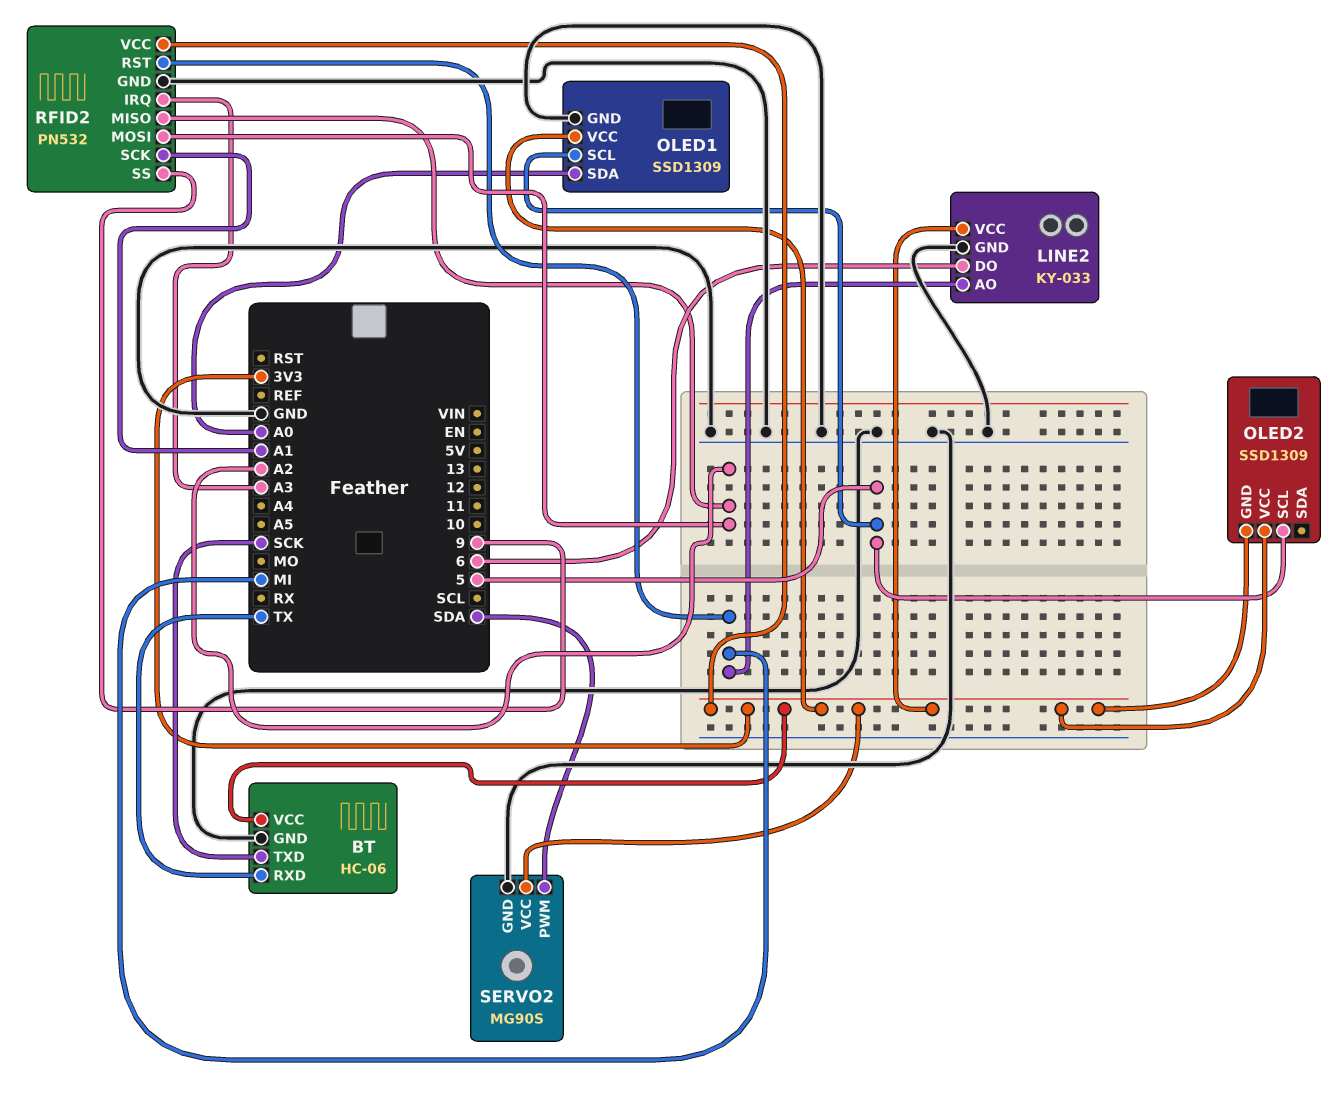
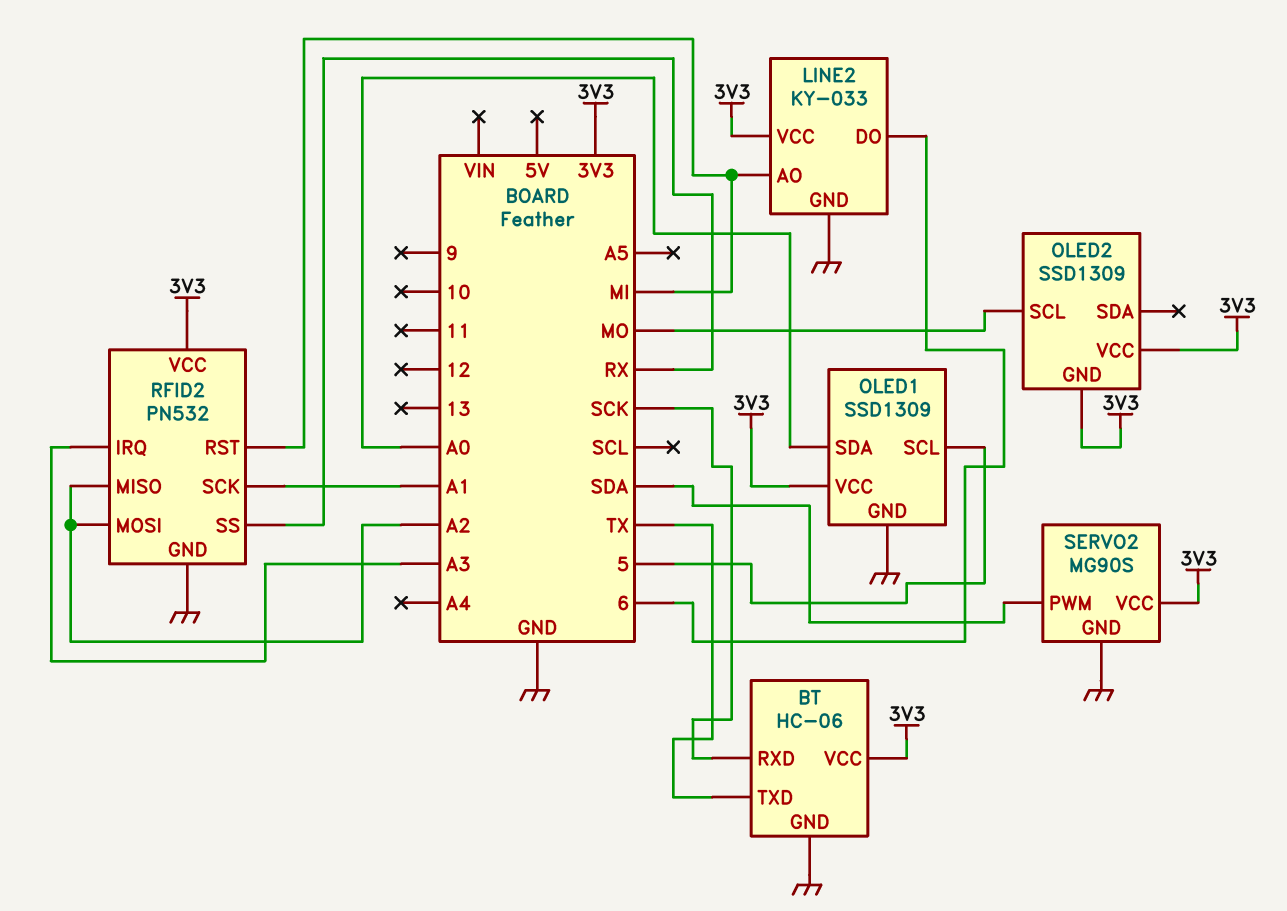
BT pin RXD: TX -> SCK
BT pin TXD: SCK -> TX
OLED2 pin SCL: 5 -> MO
RFID2 pin SS: 9 -> RX

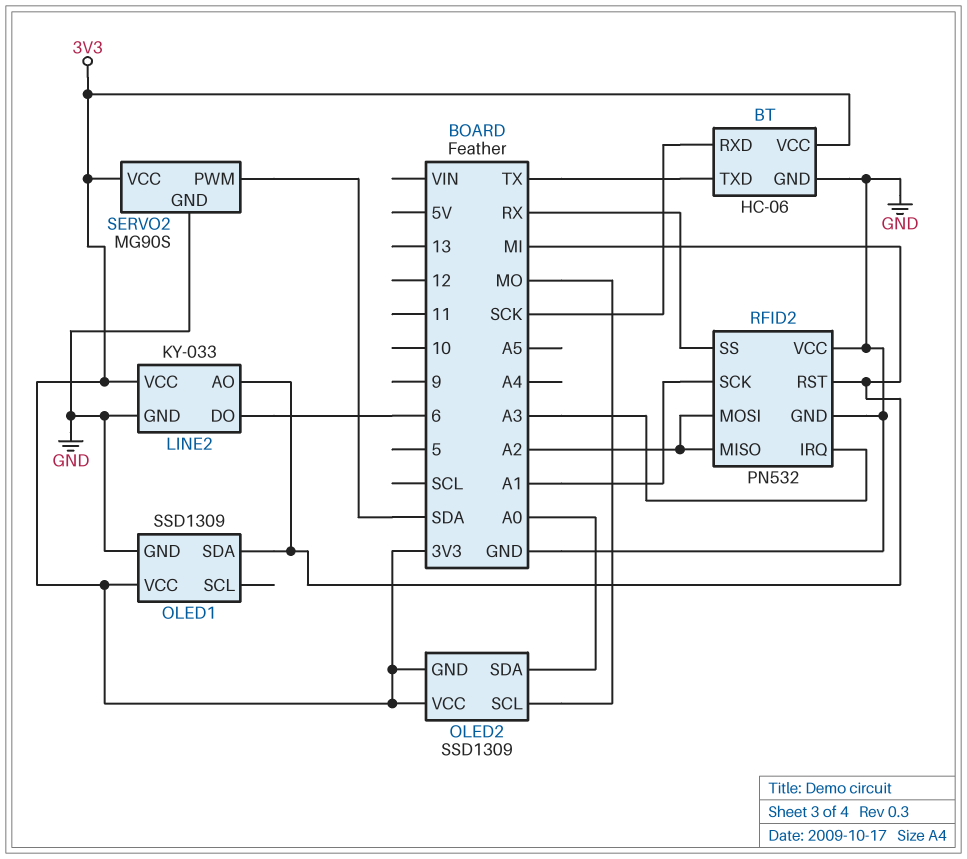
OLED1 pin SCL: 5 -> none
OLED1 pin SDA: A0 -> MI
OLED2 pin SDA: none -> A0
RFID2 pin VCC: 3V3 -> GND

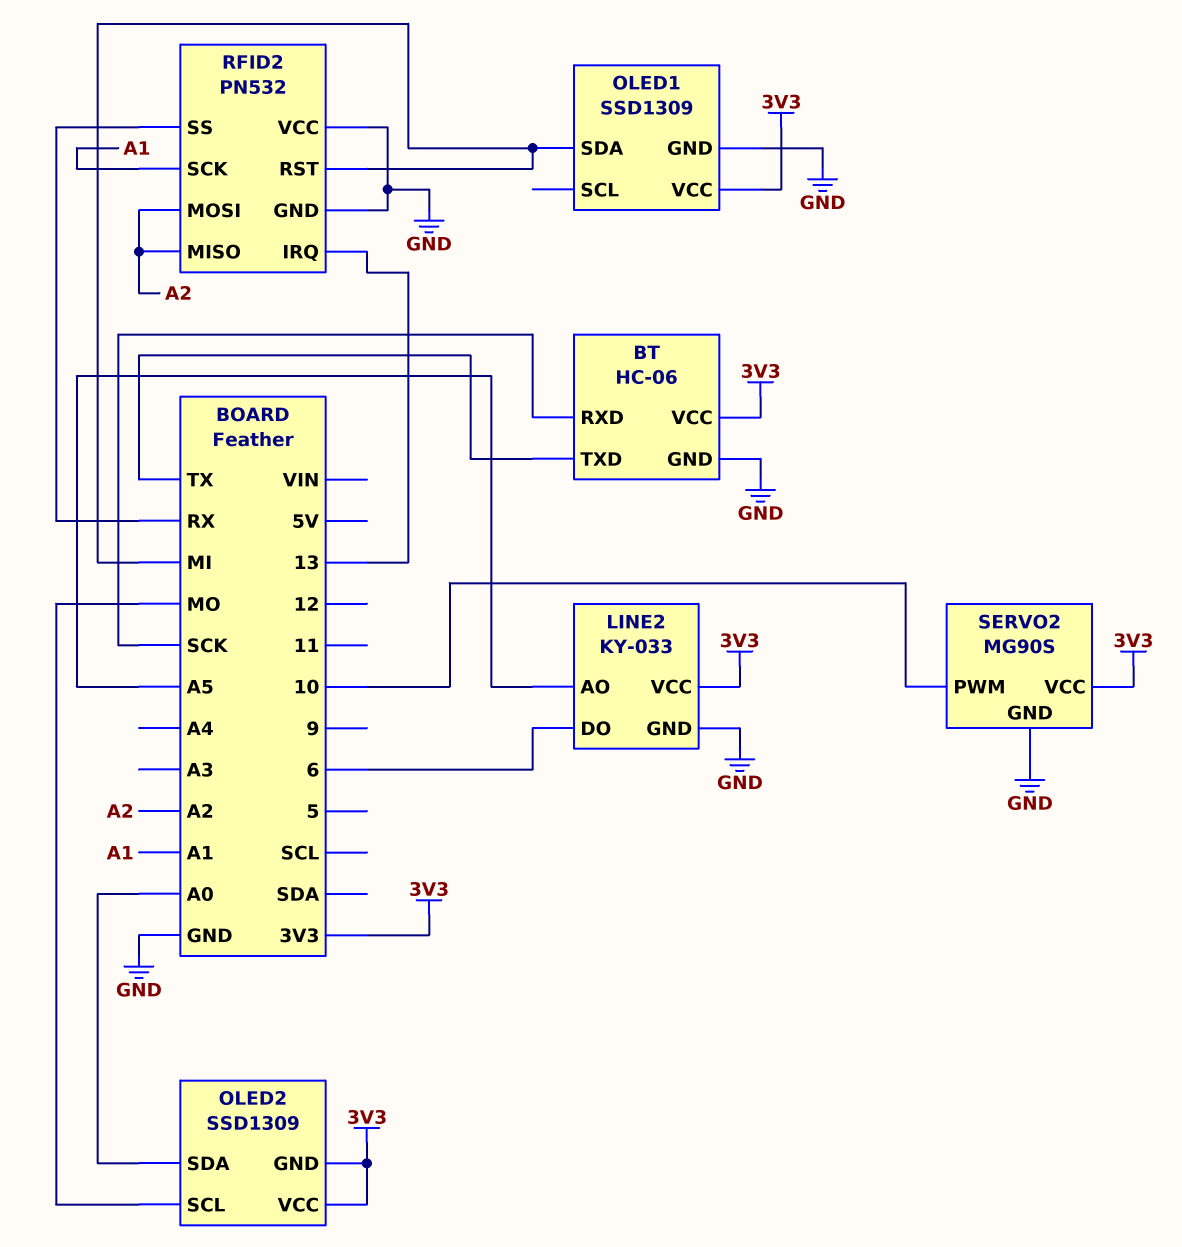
LINE2 pin AO: MI -> A5
RFID2 pin IRQ: A3 -> 13
SERVO2 pin PWM: SDA -> 10

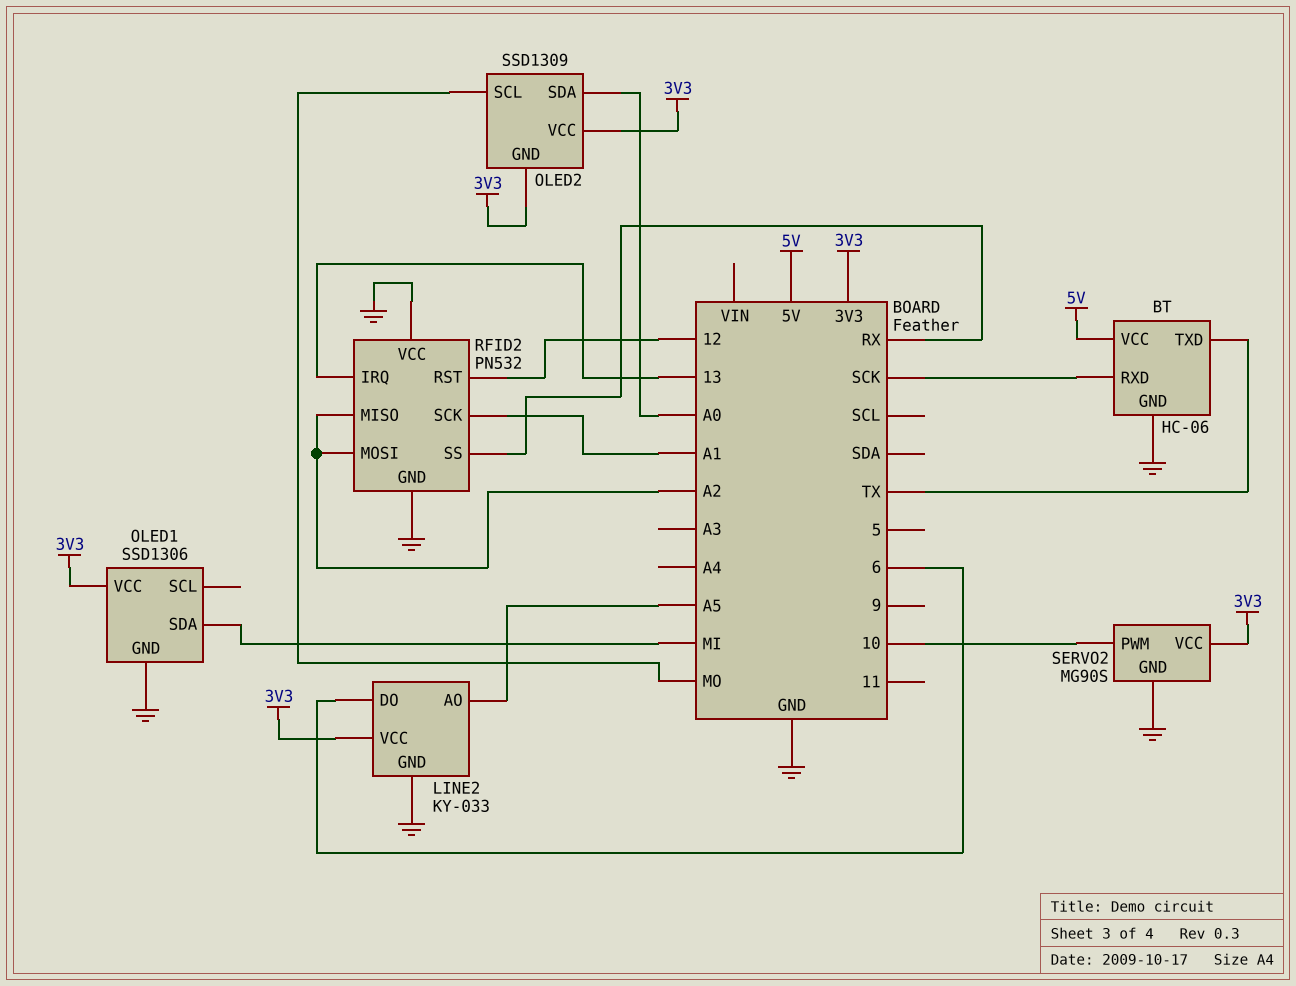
BT pin VCC: 3V3 -> 5V
OLED1: SSD1309 -> SSD1306
RFID2 pin RST: MI -> 12

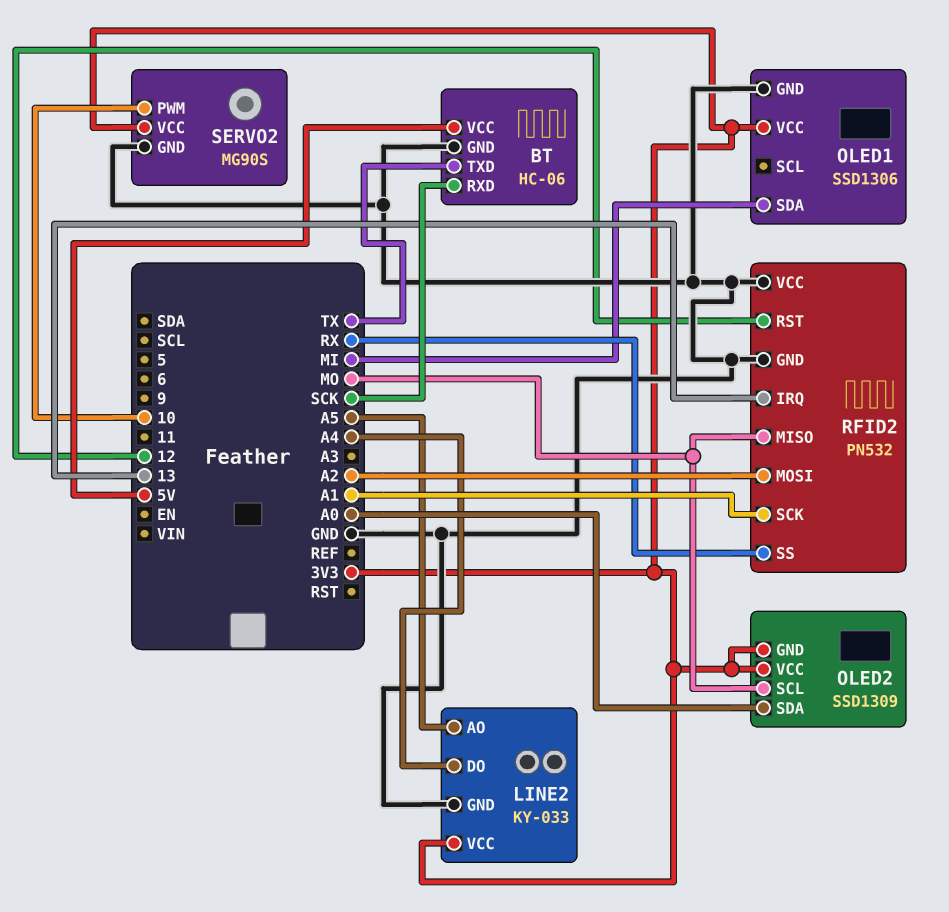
LINE2 pin DO: 6 -> A4
RFID2 pin MISO: A2 -> MO

